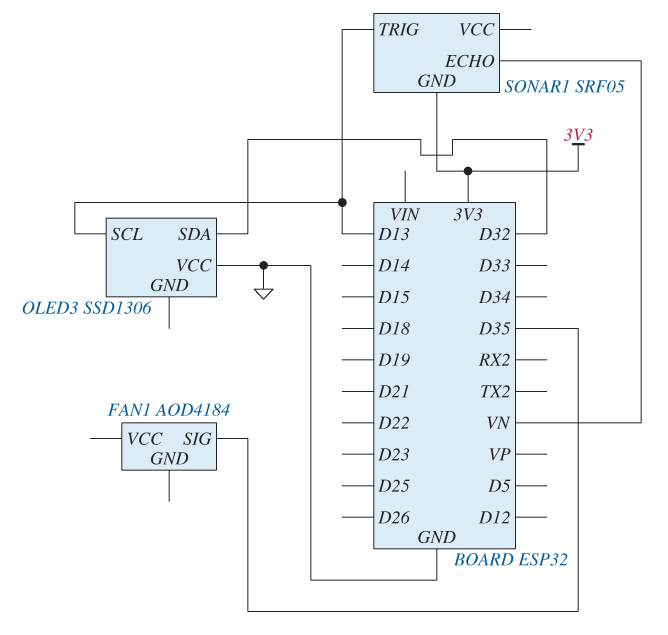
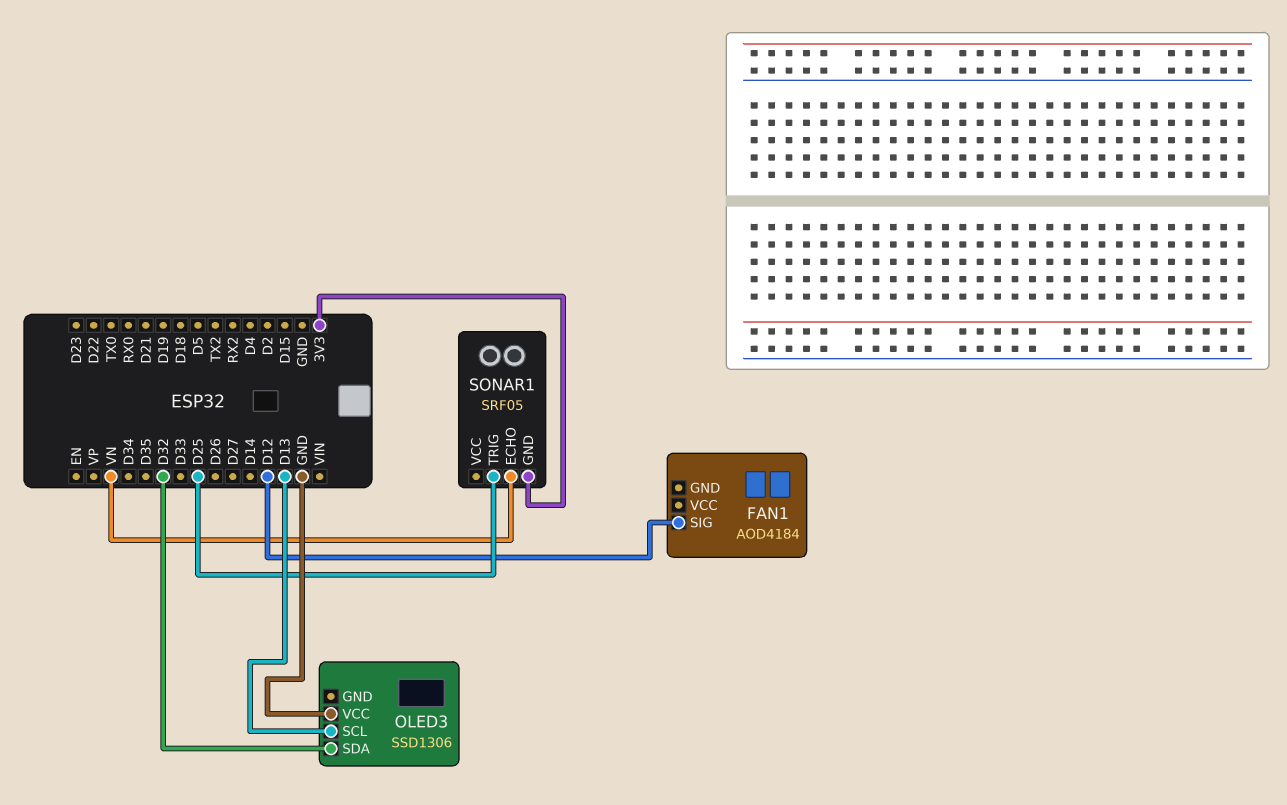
FAN1 pin SIG: D35 -> D12
SONAR1 pin TRIG: D13 -> D25

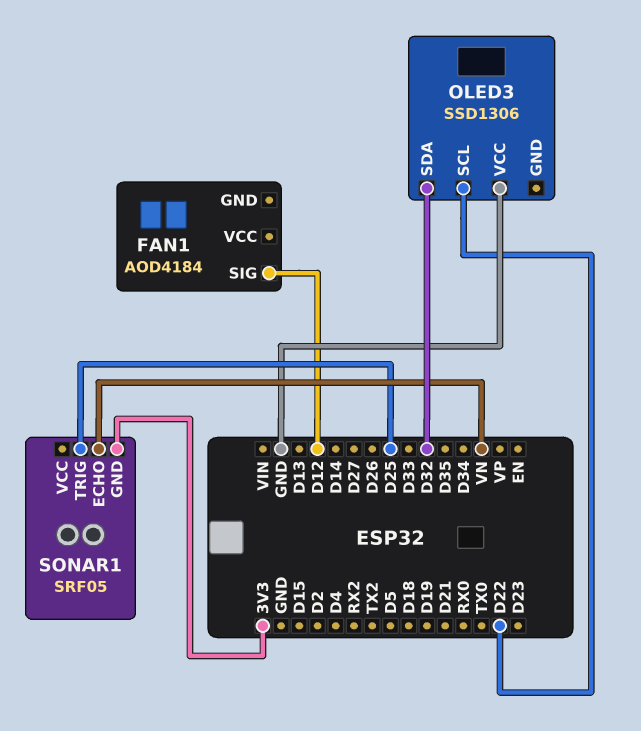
OLED3 pin SCL: D13 -> D22

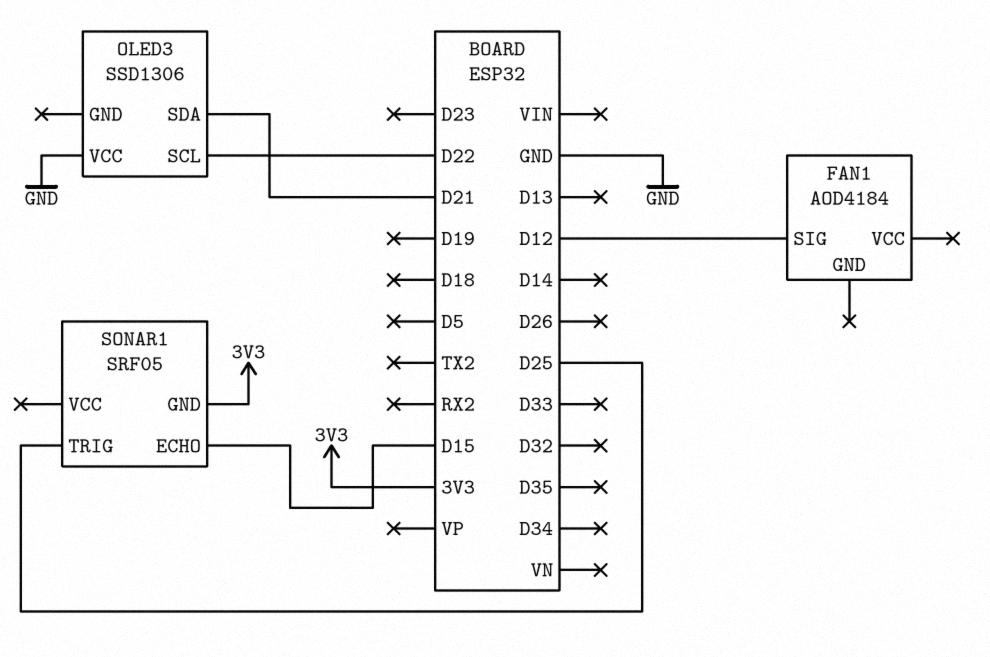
OLED3 pin SDA: D32 -> D21
SONAR1 pin ECHO: VN -> D15

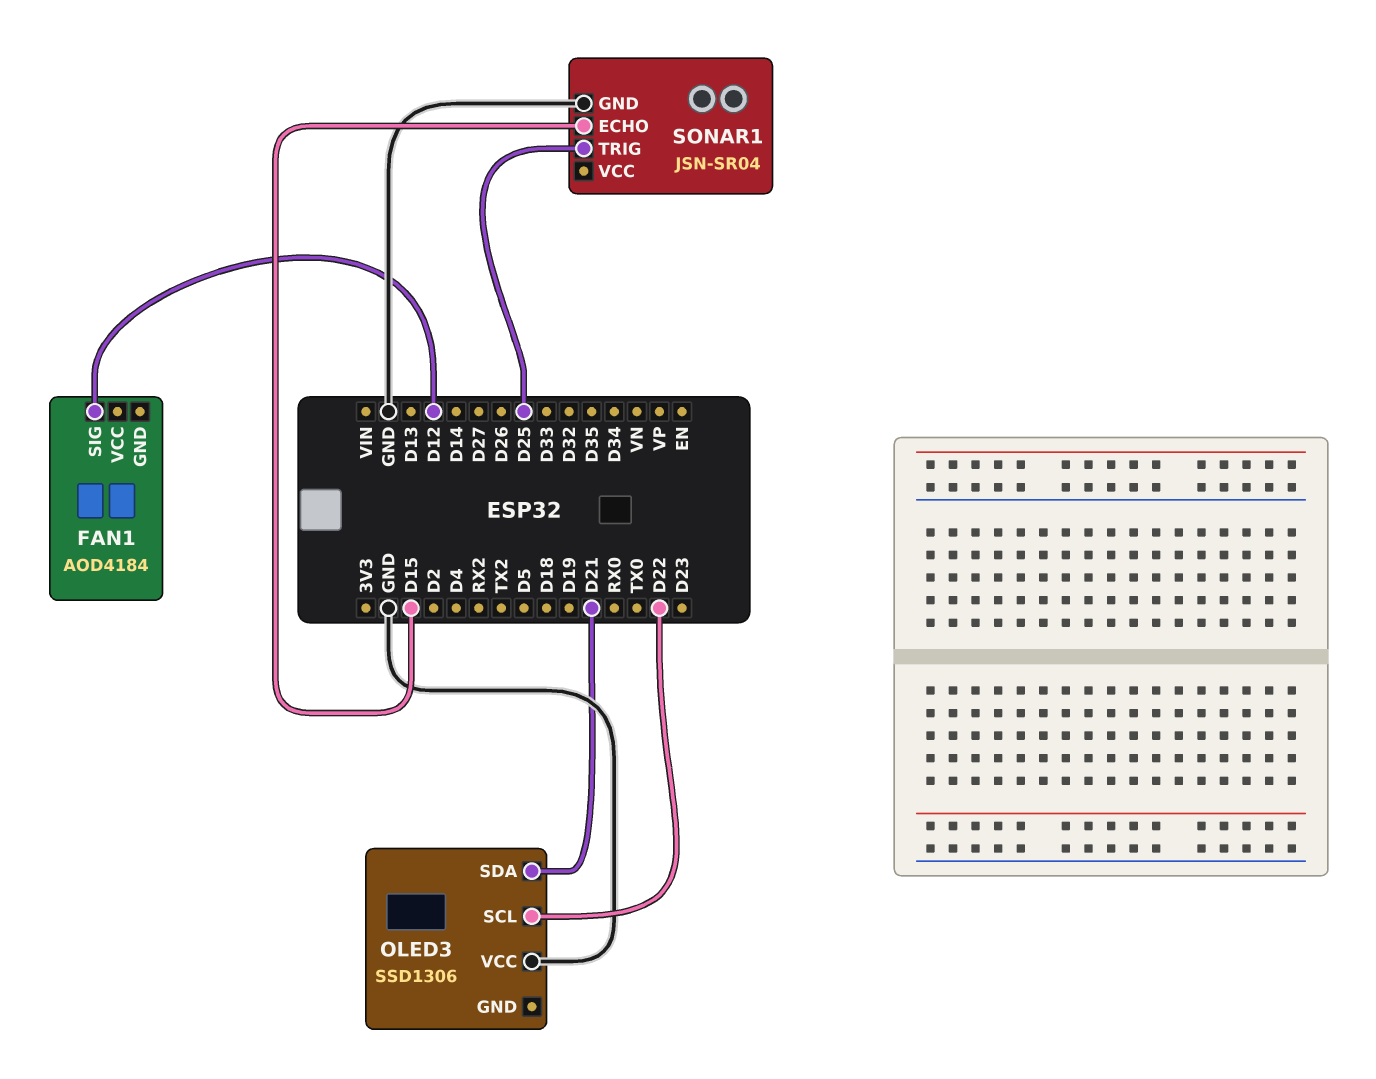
SONAR1: SRF05 -> JSN-SR04
SONAR1 pin GND: 3V3 -> GND

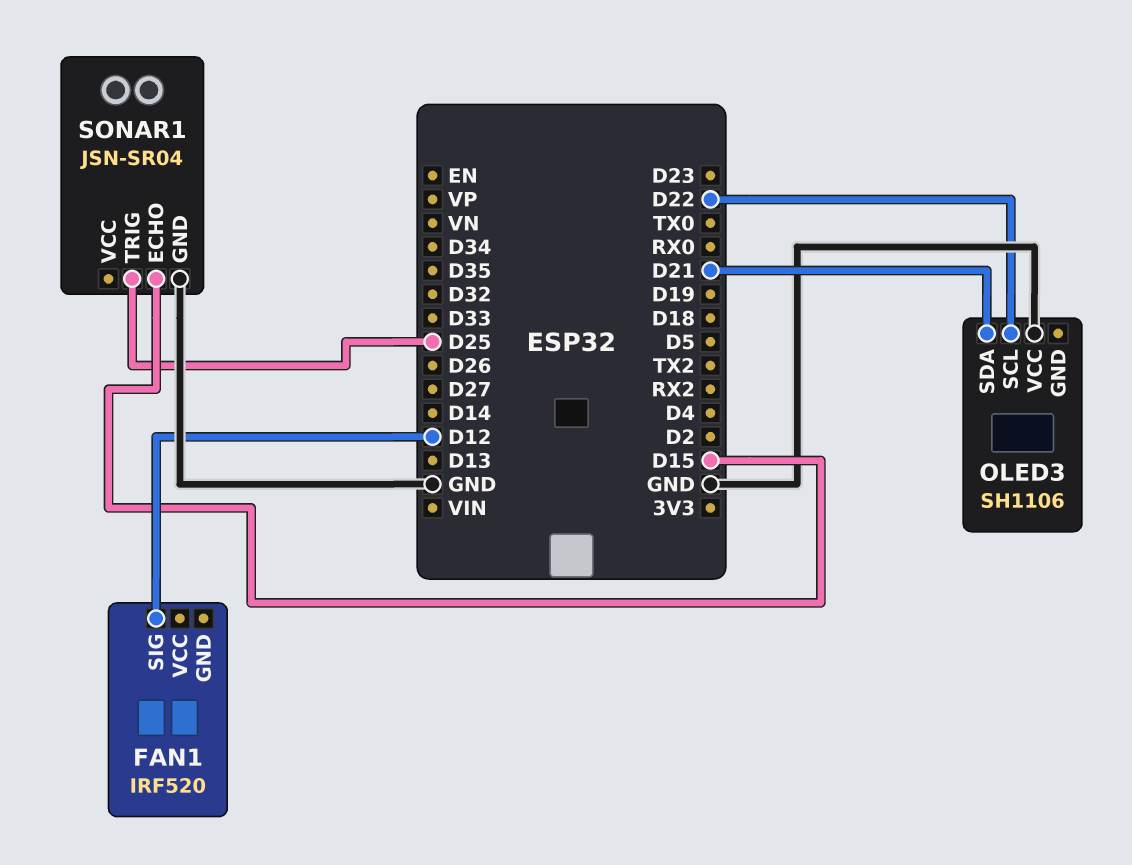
FAN1: AOD4184 -> IRF520
OLED3: SSD1306 -> SH1106

